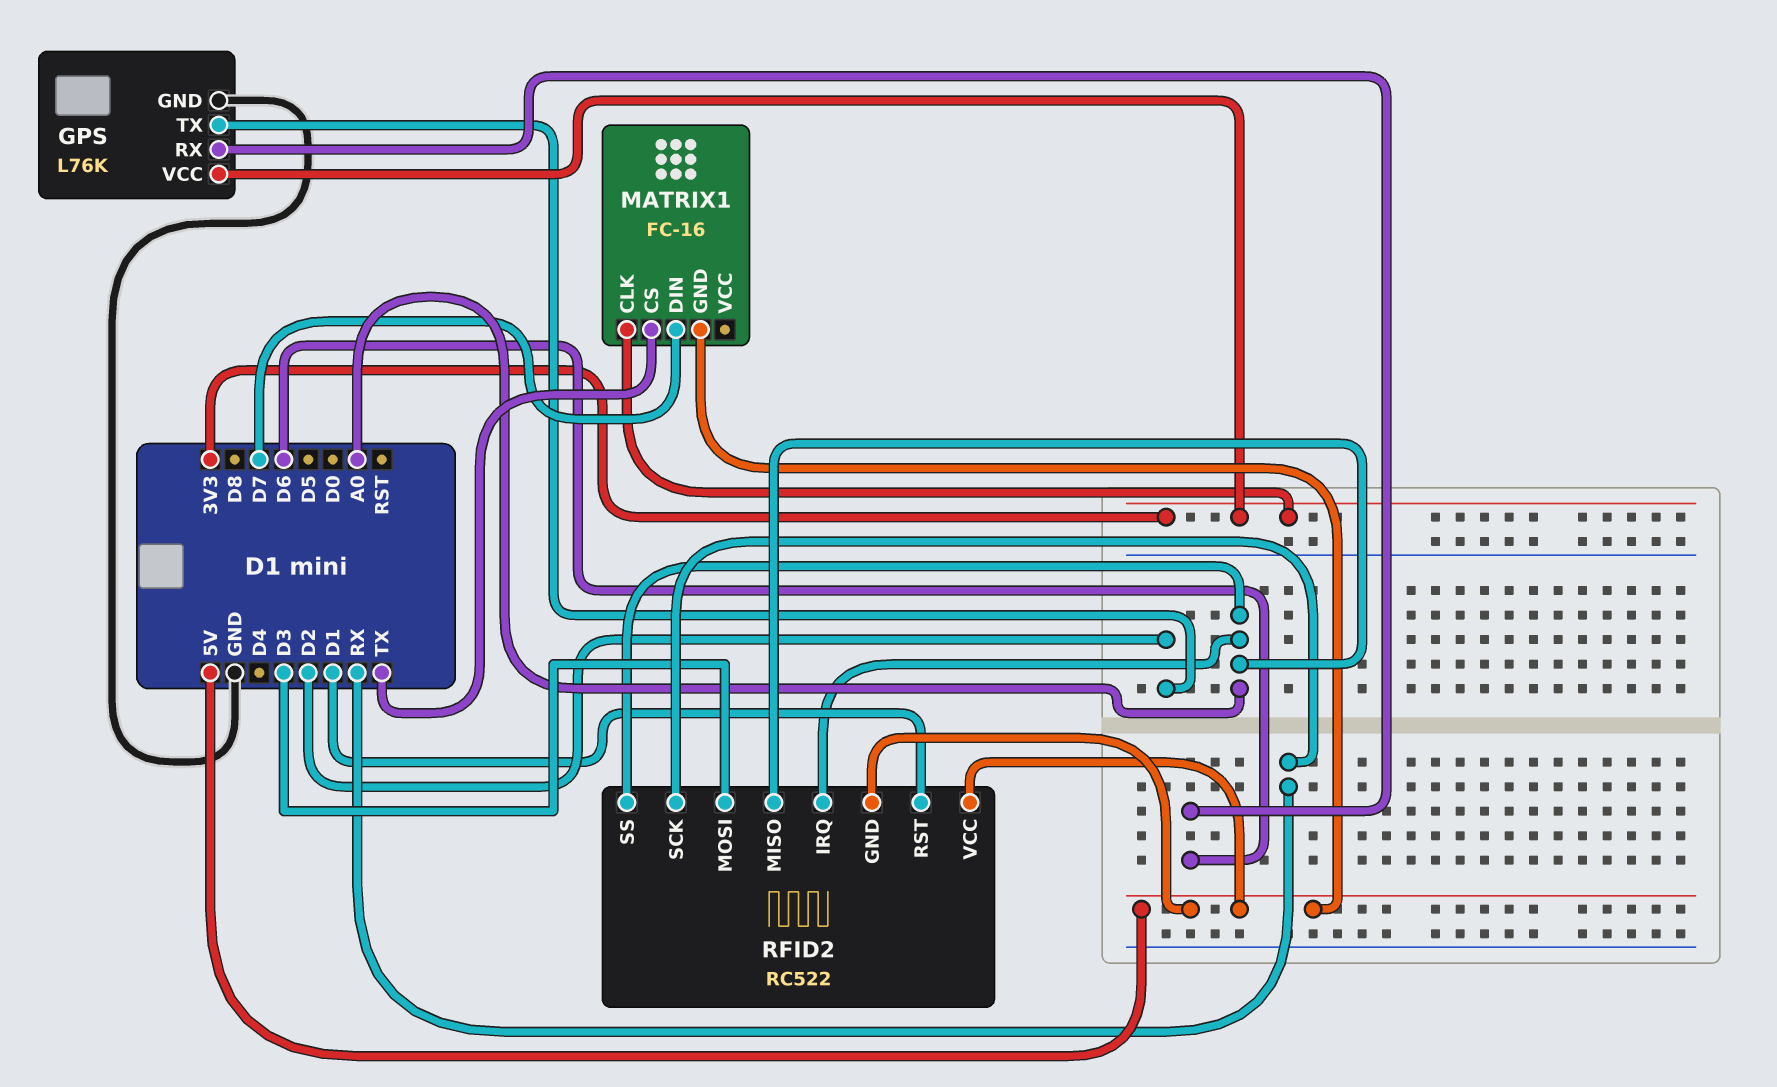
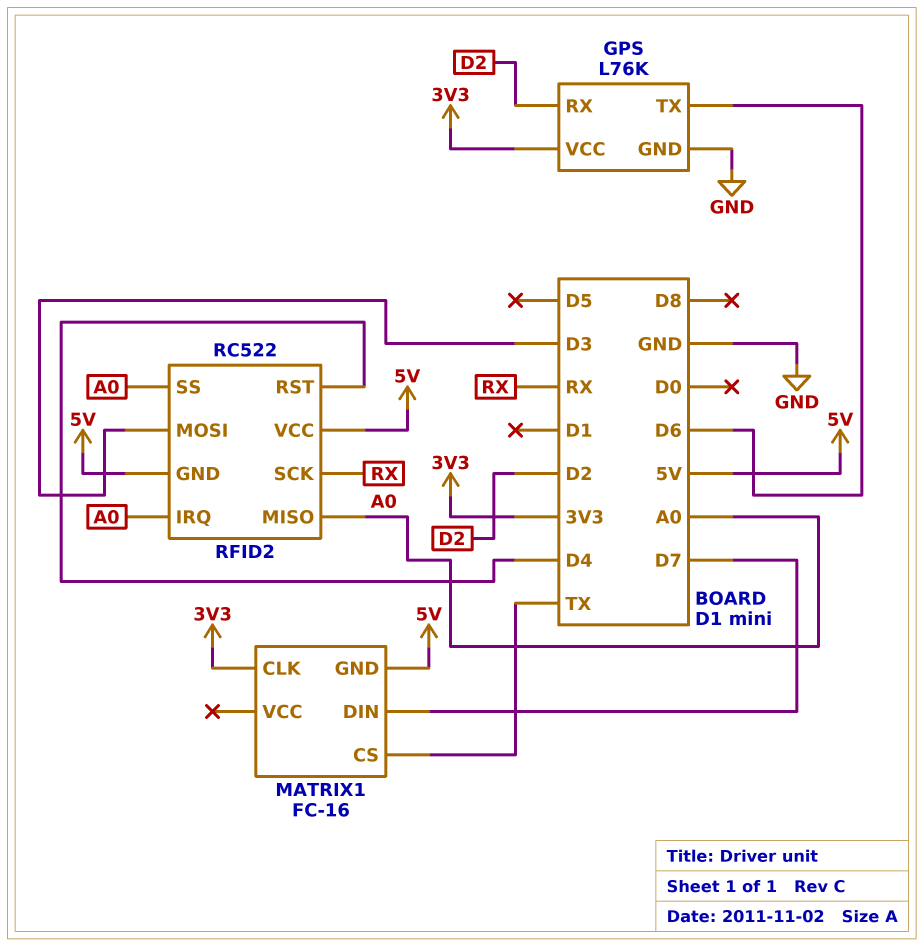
GPS pin RX: D6 -> D2
GPS pin TX: D2 -> D6
RFID2 pin RST: D1 -> D4

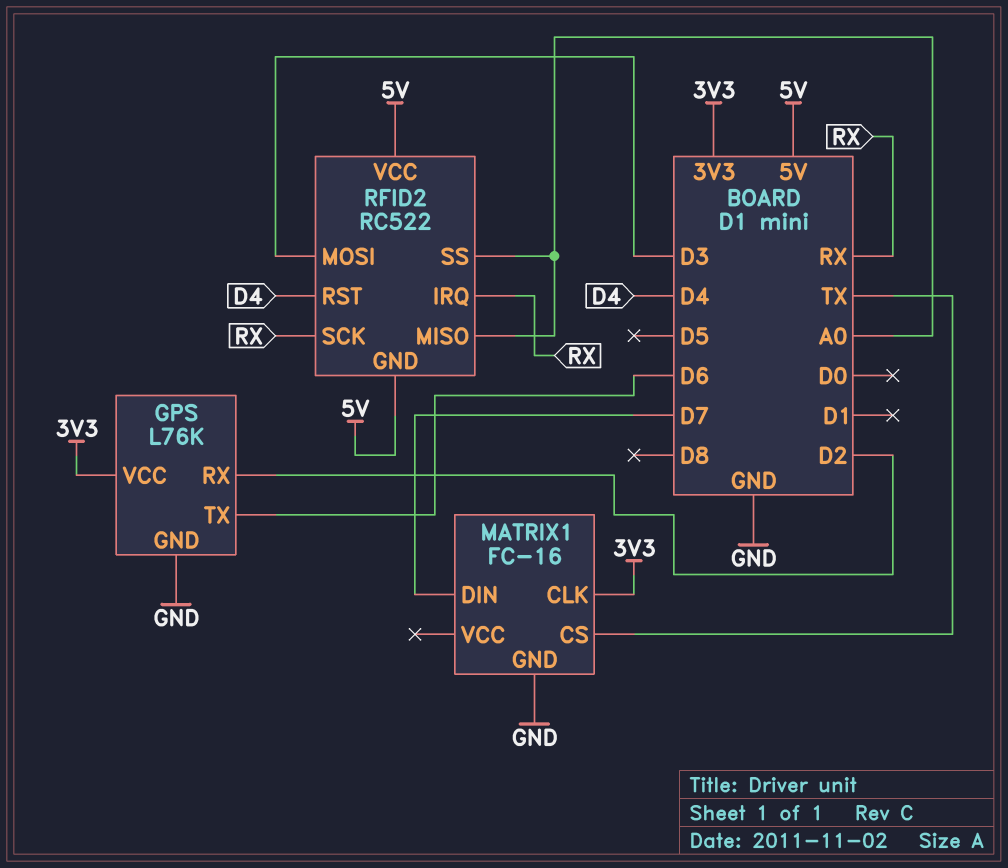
MATRIX1 pin GND: 5V -> GND
RFID2 pin IRQ: A0 -> RX

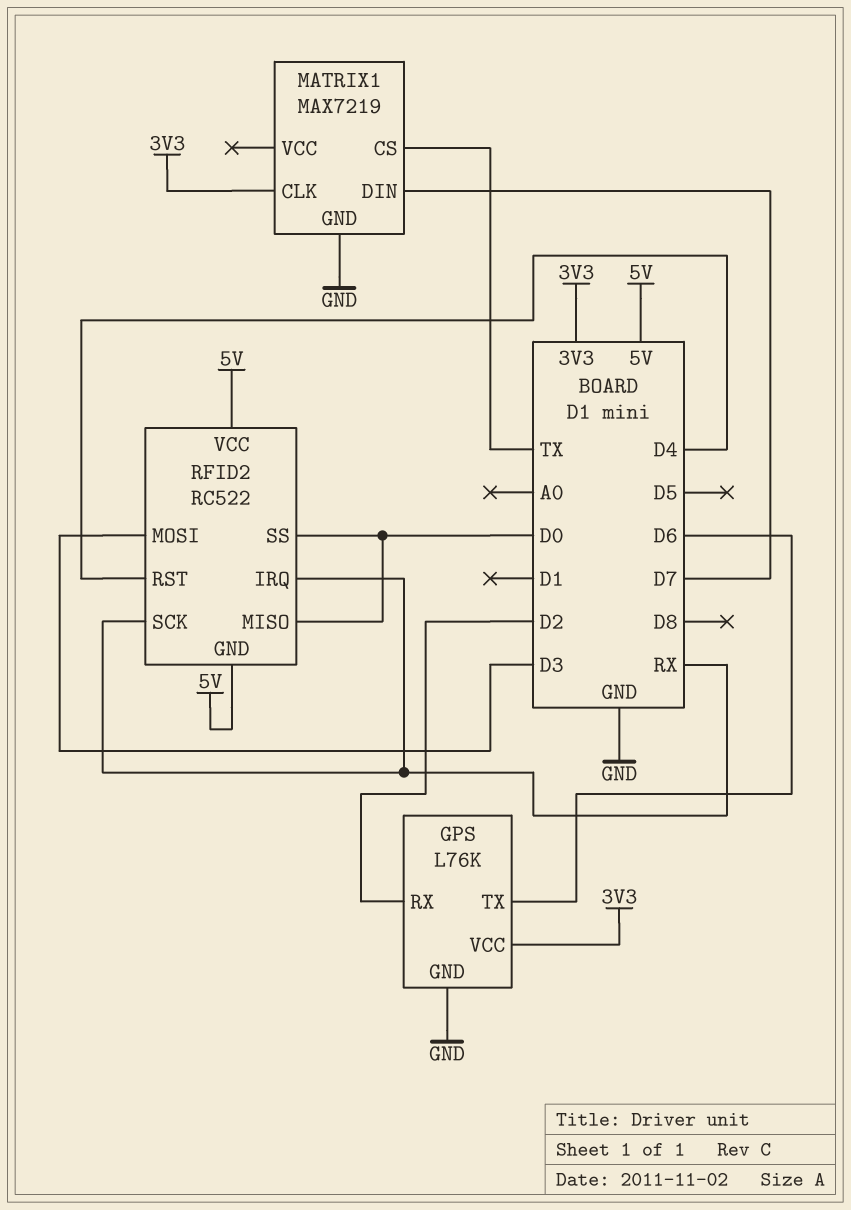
MATRIX1: FC-16 -> MAX7219
RFID2 pin MISO: A0 -> D0
RFID2 pin SS: A0 -> D0

